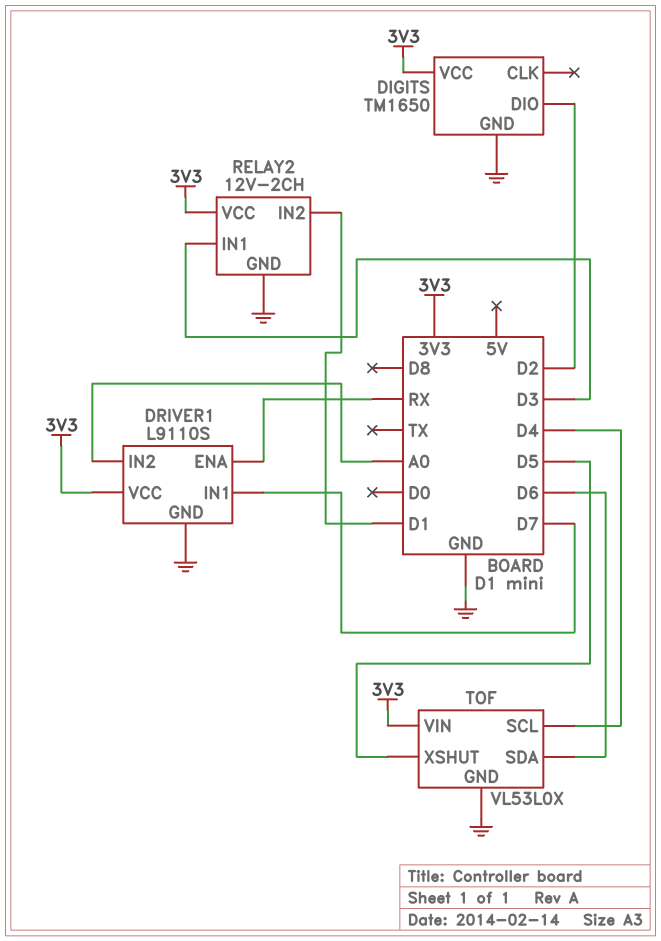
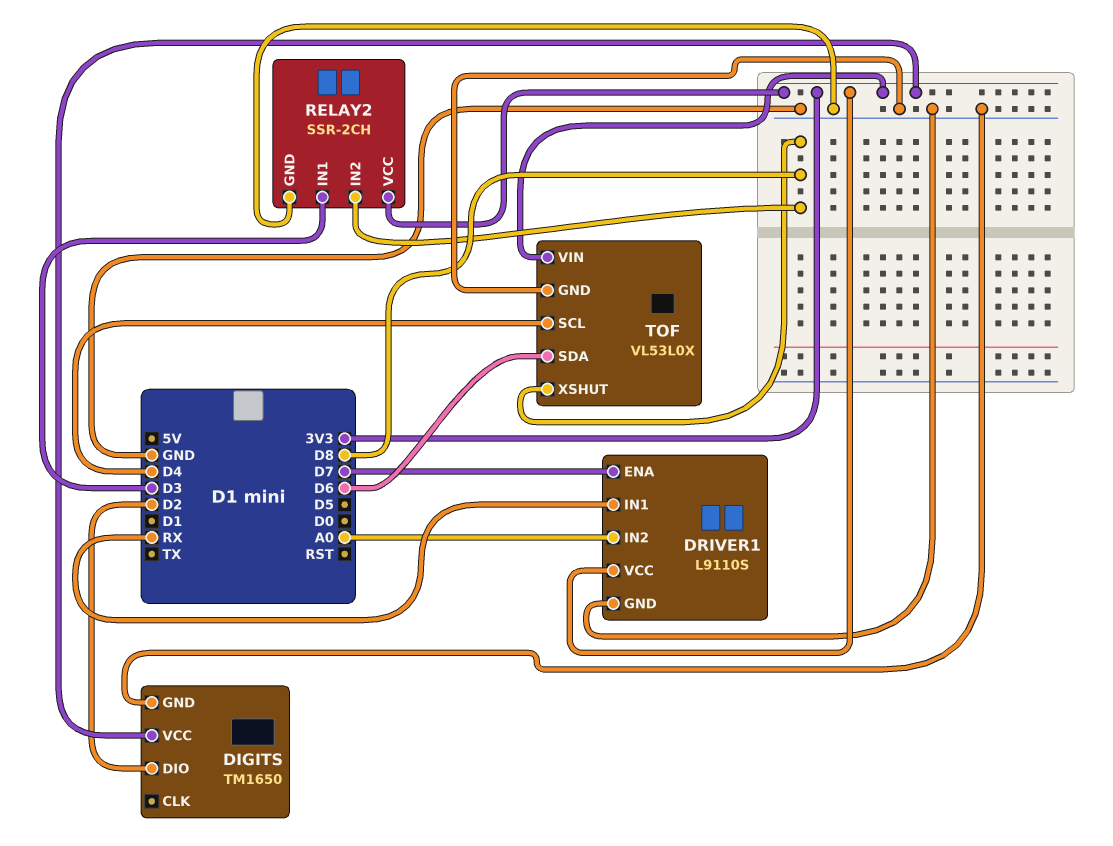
DRIVER1 pin ENA: RX -> D7
DRIVER1 pin IN1: D7 -> RX
RELAY2: 12V-2CH -> SSR-2CH
RELAY2 pin IN2: D1 -> D8
TOF pin XSHUT: D5 -> D8

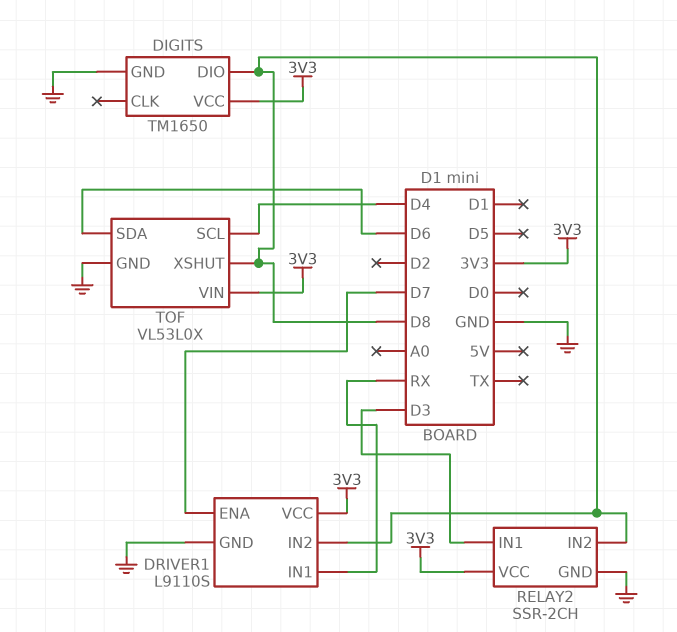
DIGITS pin DIO: D2 -> D8
DRIVER1 pin IN2: A0 -> D8

